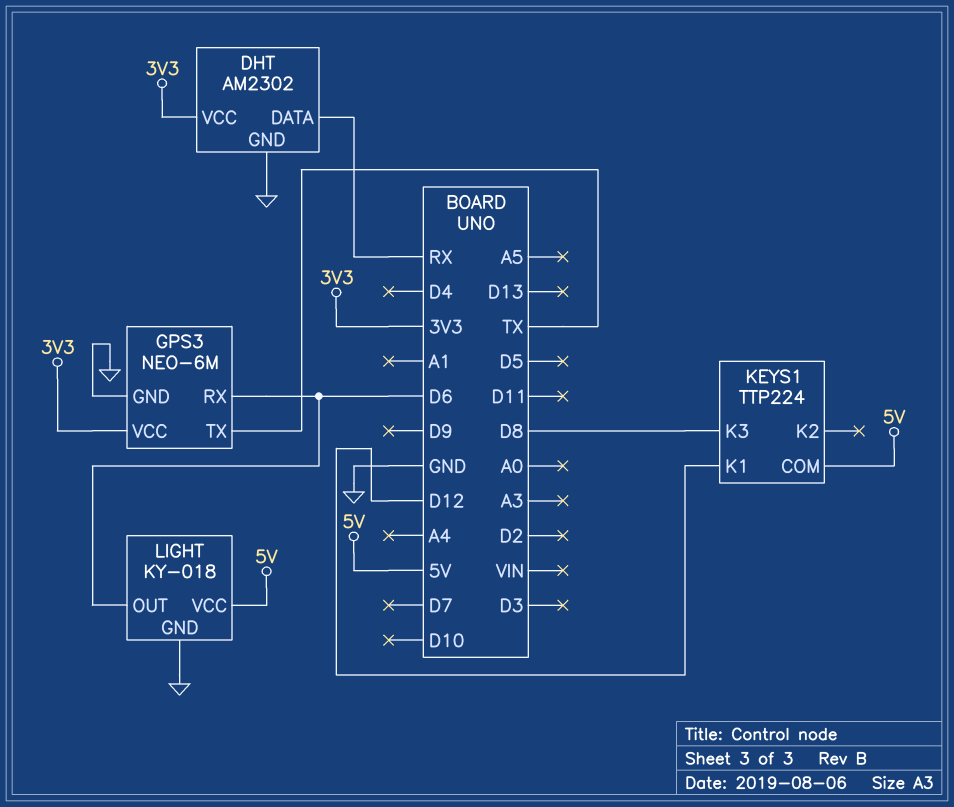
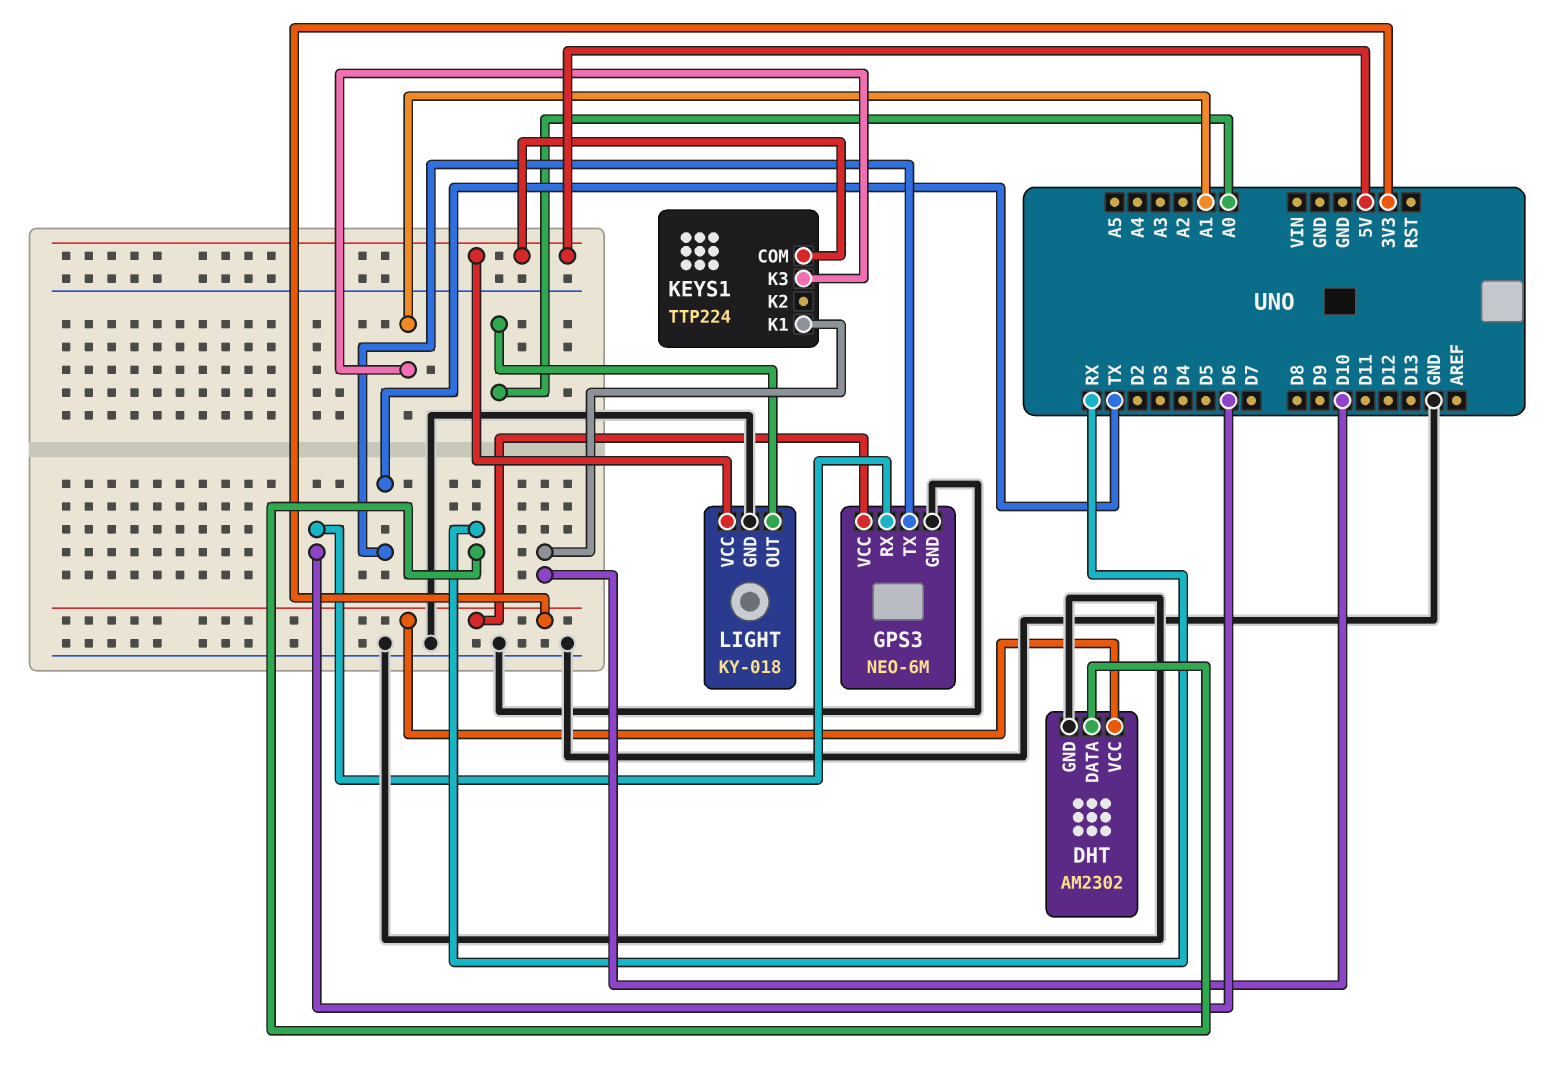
KEYS1 pin K1: D12 -> D10
KEYS1 pin K3: D8 -> A1
LIGHT pin OUT: D6 -> A0

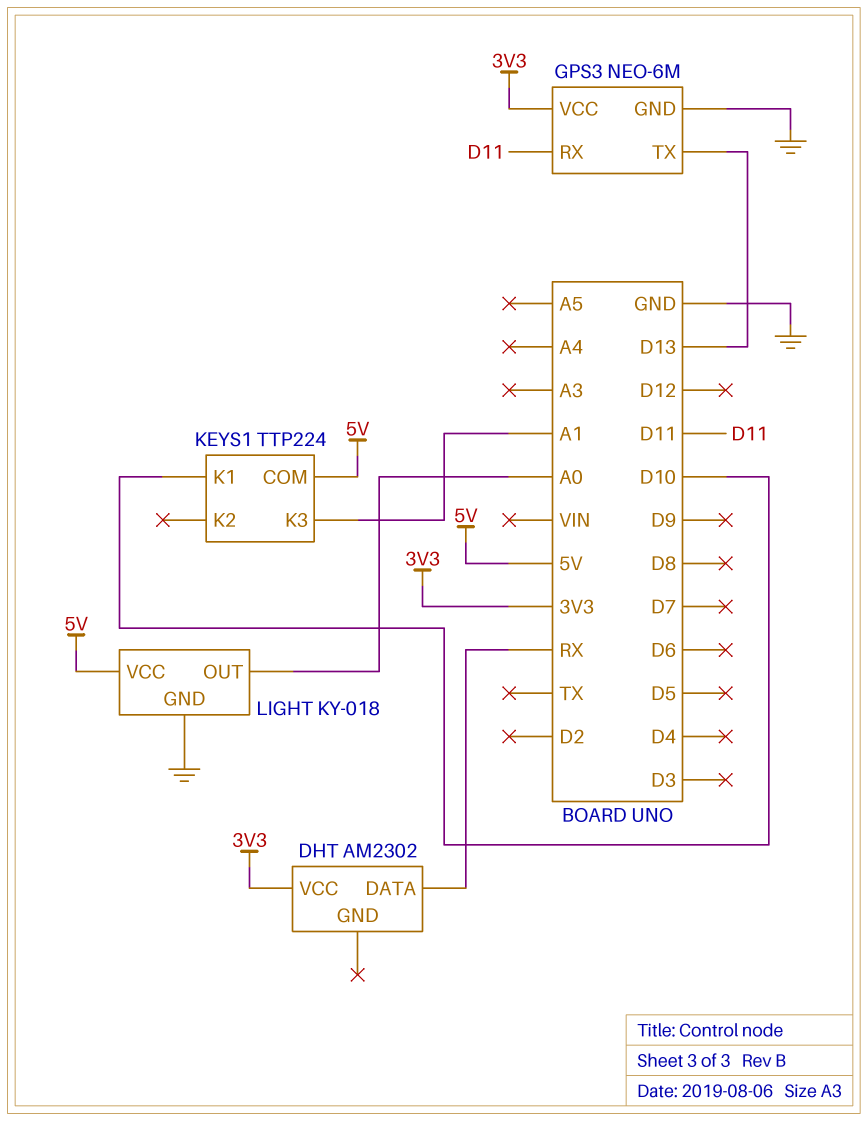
DHT pin GND: GND -> none
GPS3 pin RX: D6 -> D11
GPS3 pin TX: TX -> D13

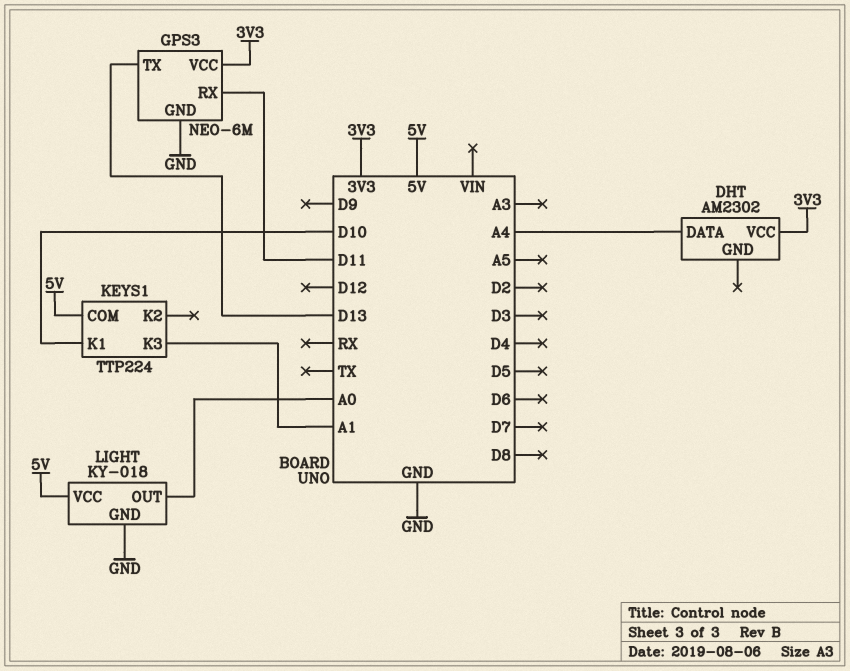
DHT pin DATA: RX -> A4

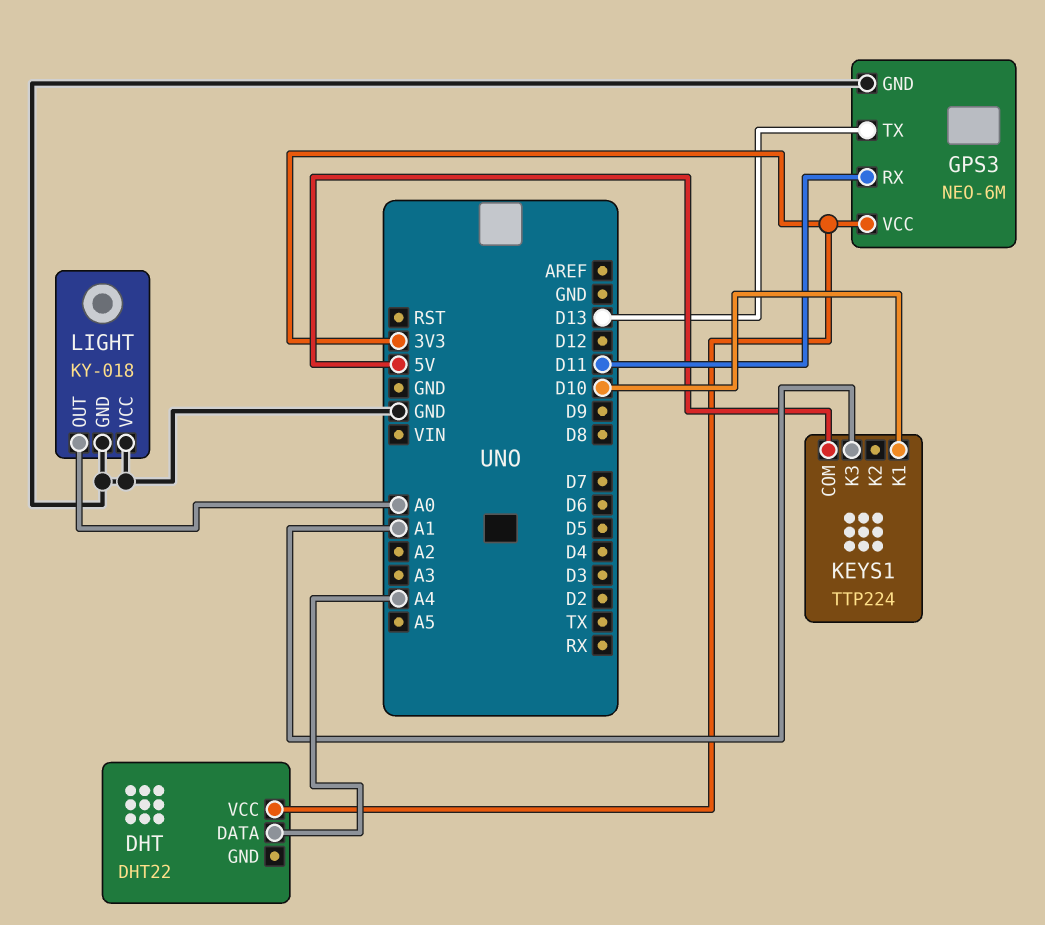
DHT: AM2302 -> DHT22
LIGHT pin VCC: 5V -> GND

